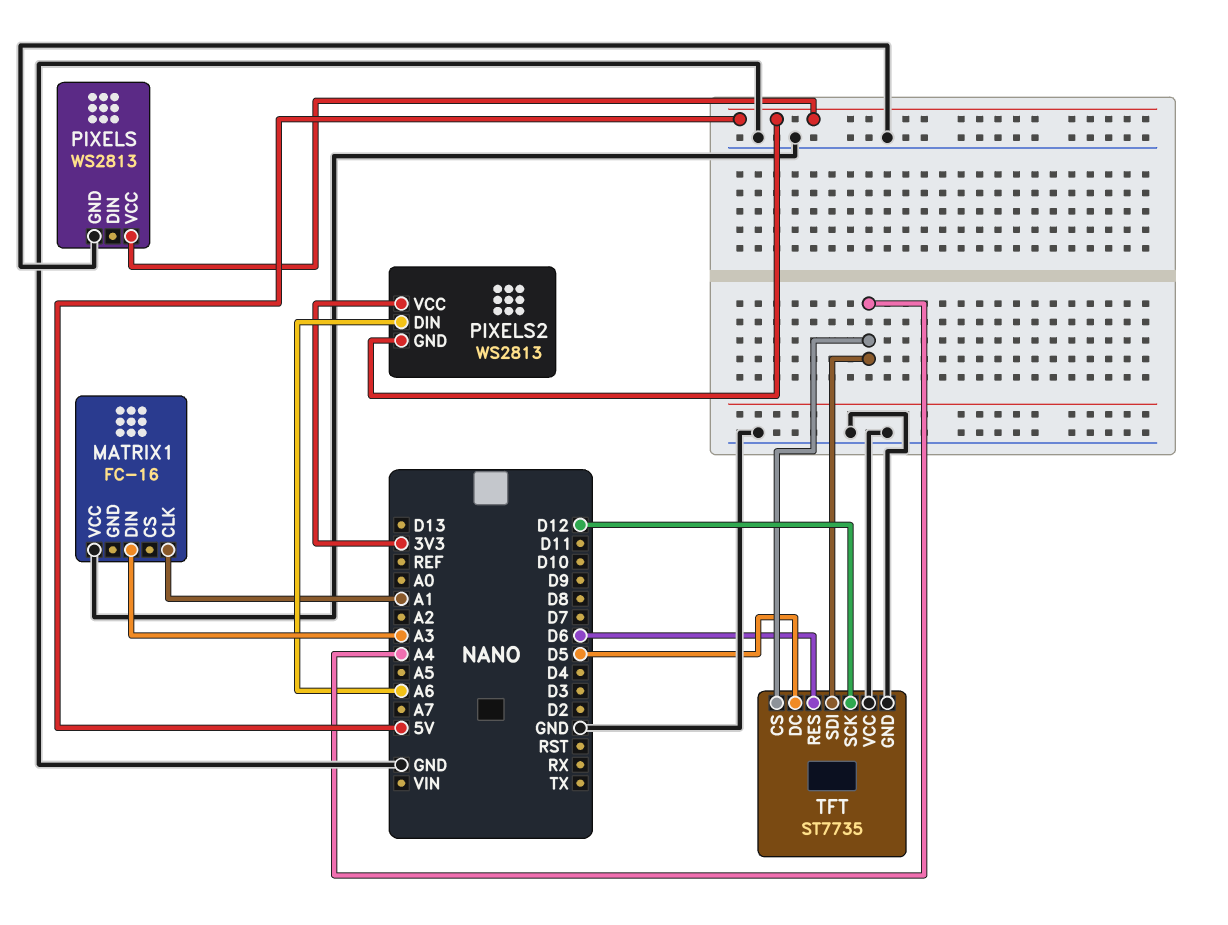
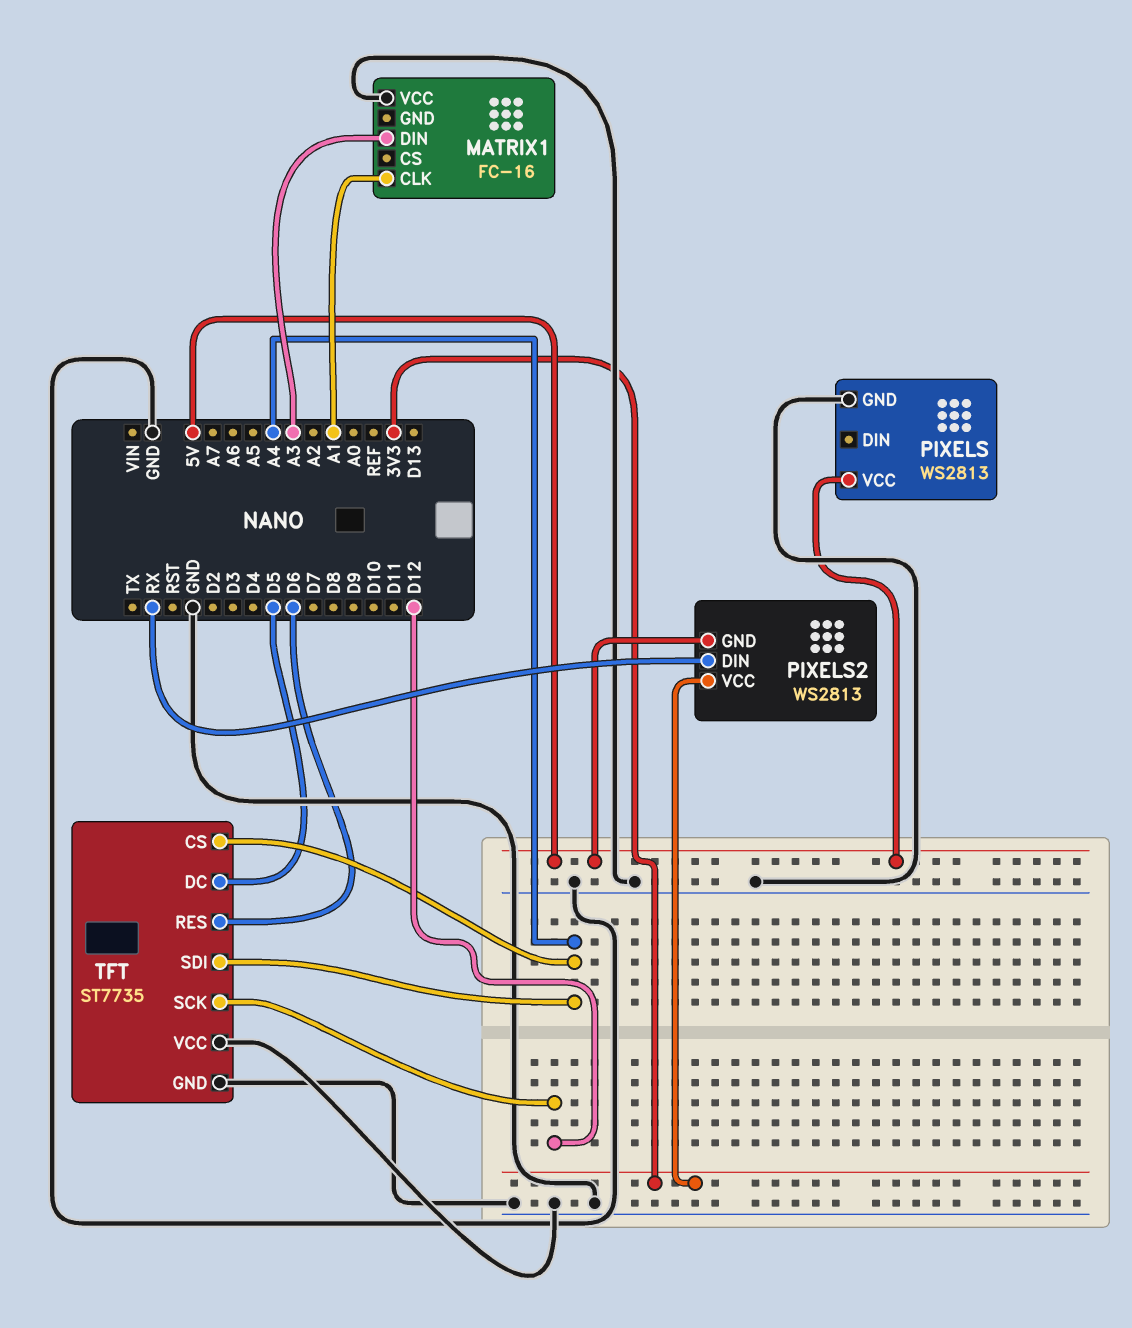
PIXELS2 pin DIN: A6 -> RX

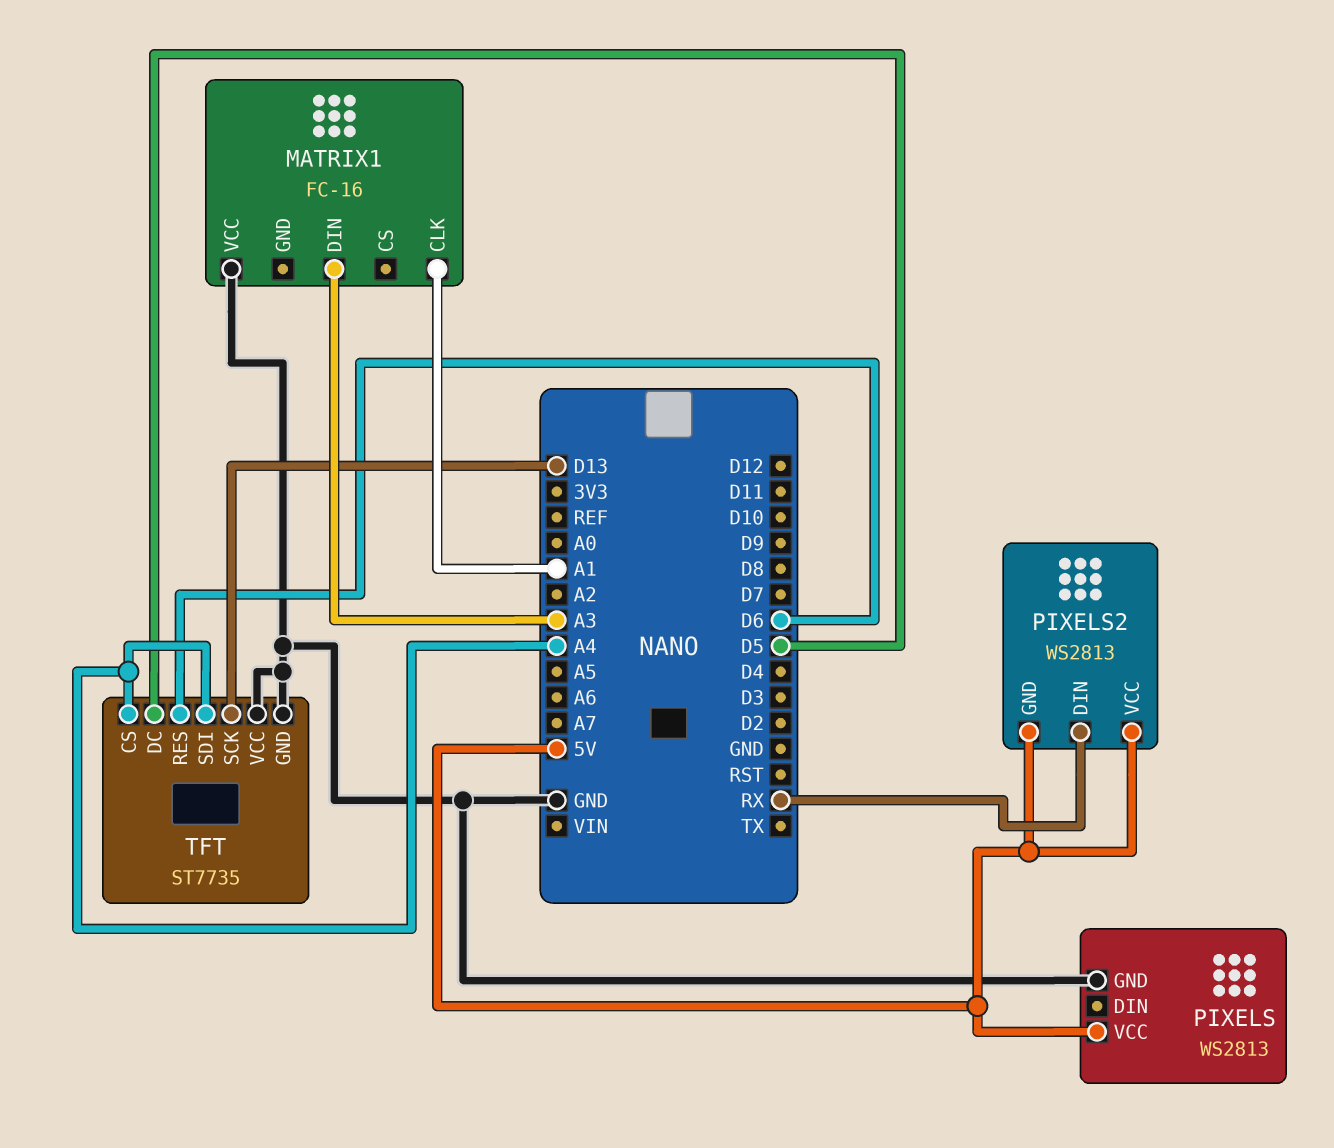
PIXELS2 pin VCC: 3V3 -> 5V
TFT pin SCK: D12 -> D13

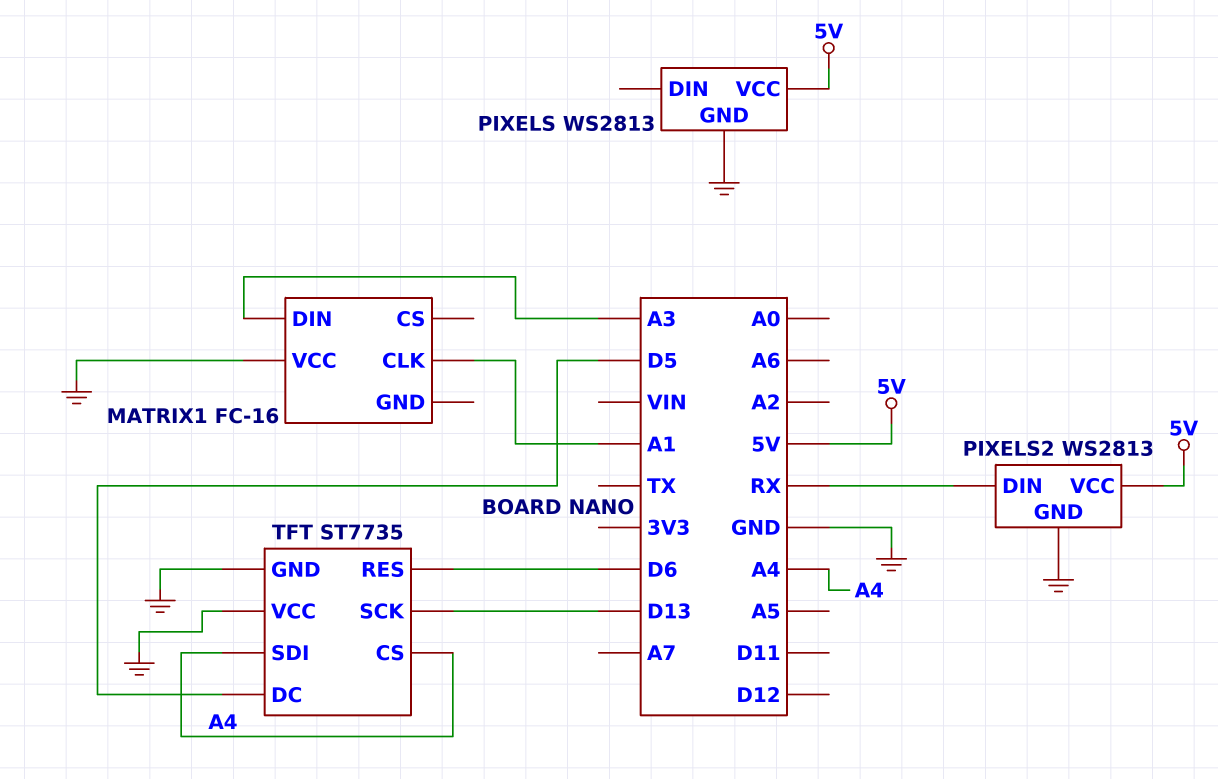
PIXELS2 pin GND: 5V -> GND

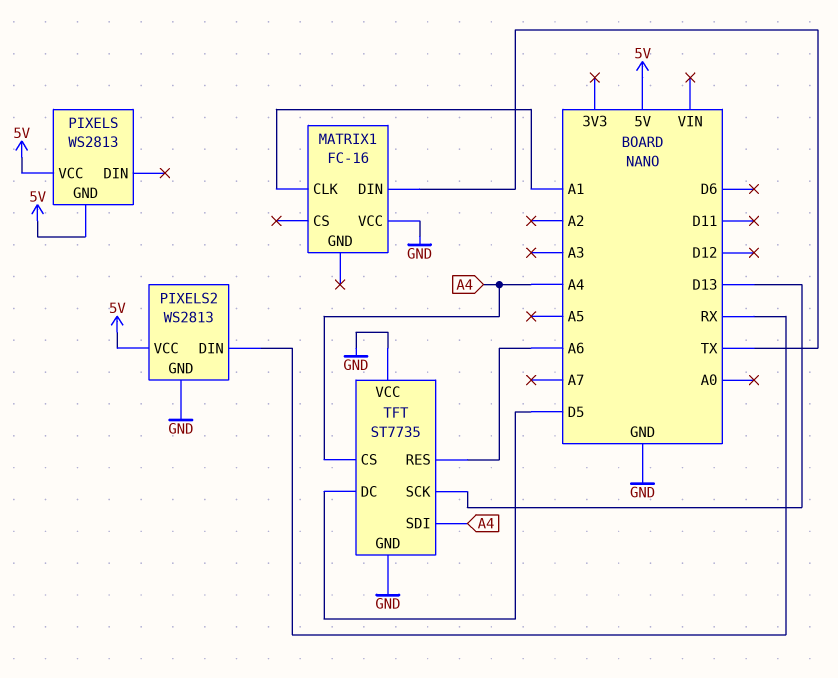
MATRIX1 pin DIN: A3 -> TX
PIXELS pin GND: GND -> 5V
TFT pin RES: D6 -> A6

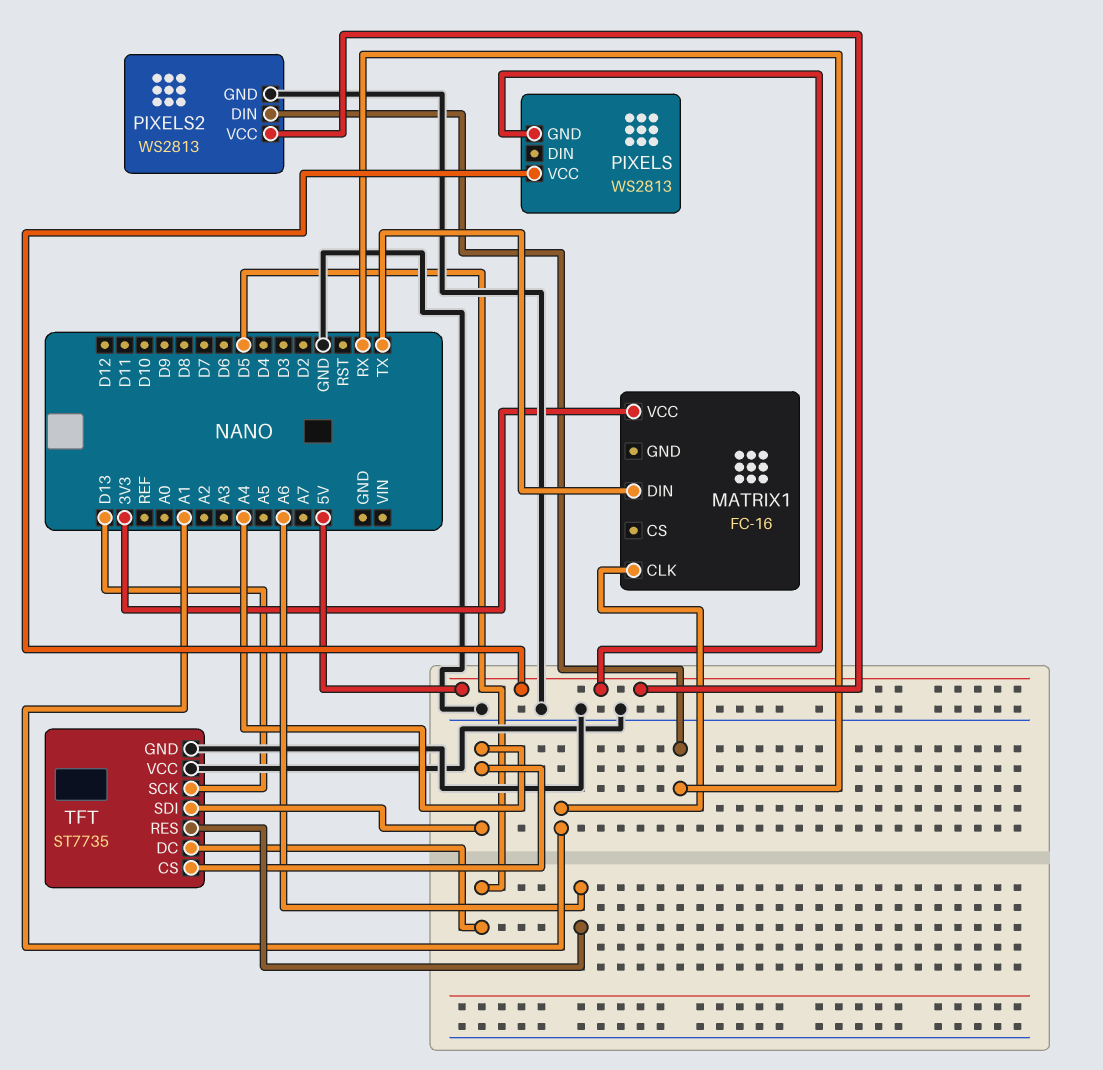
MATRIX1 pin VCC: GND -> 3V3

